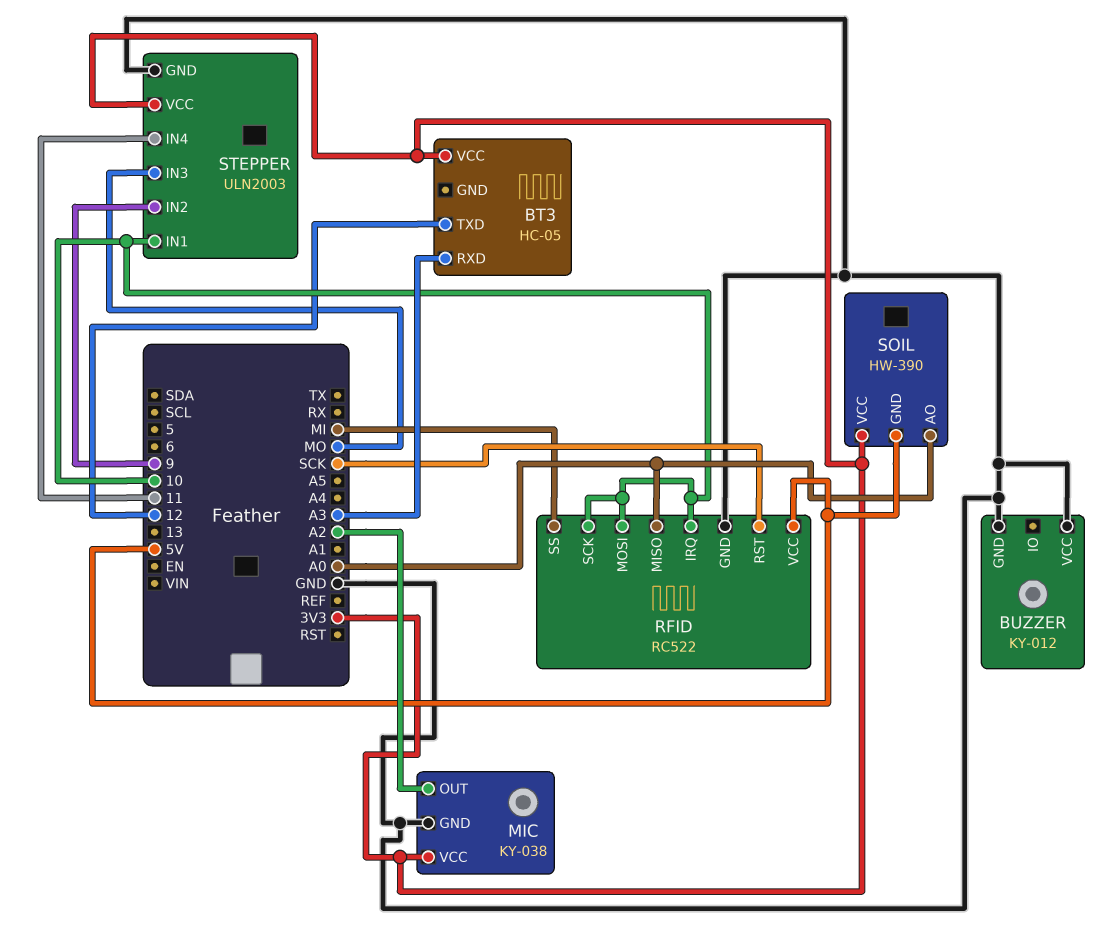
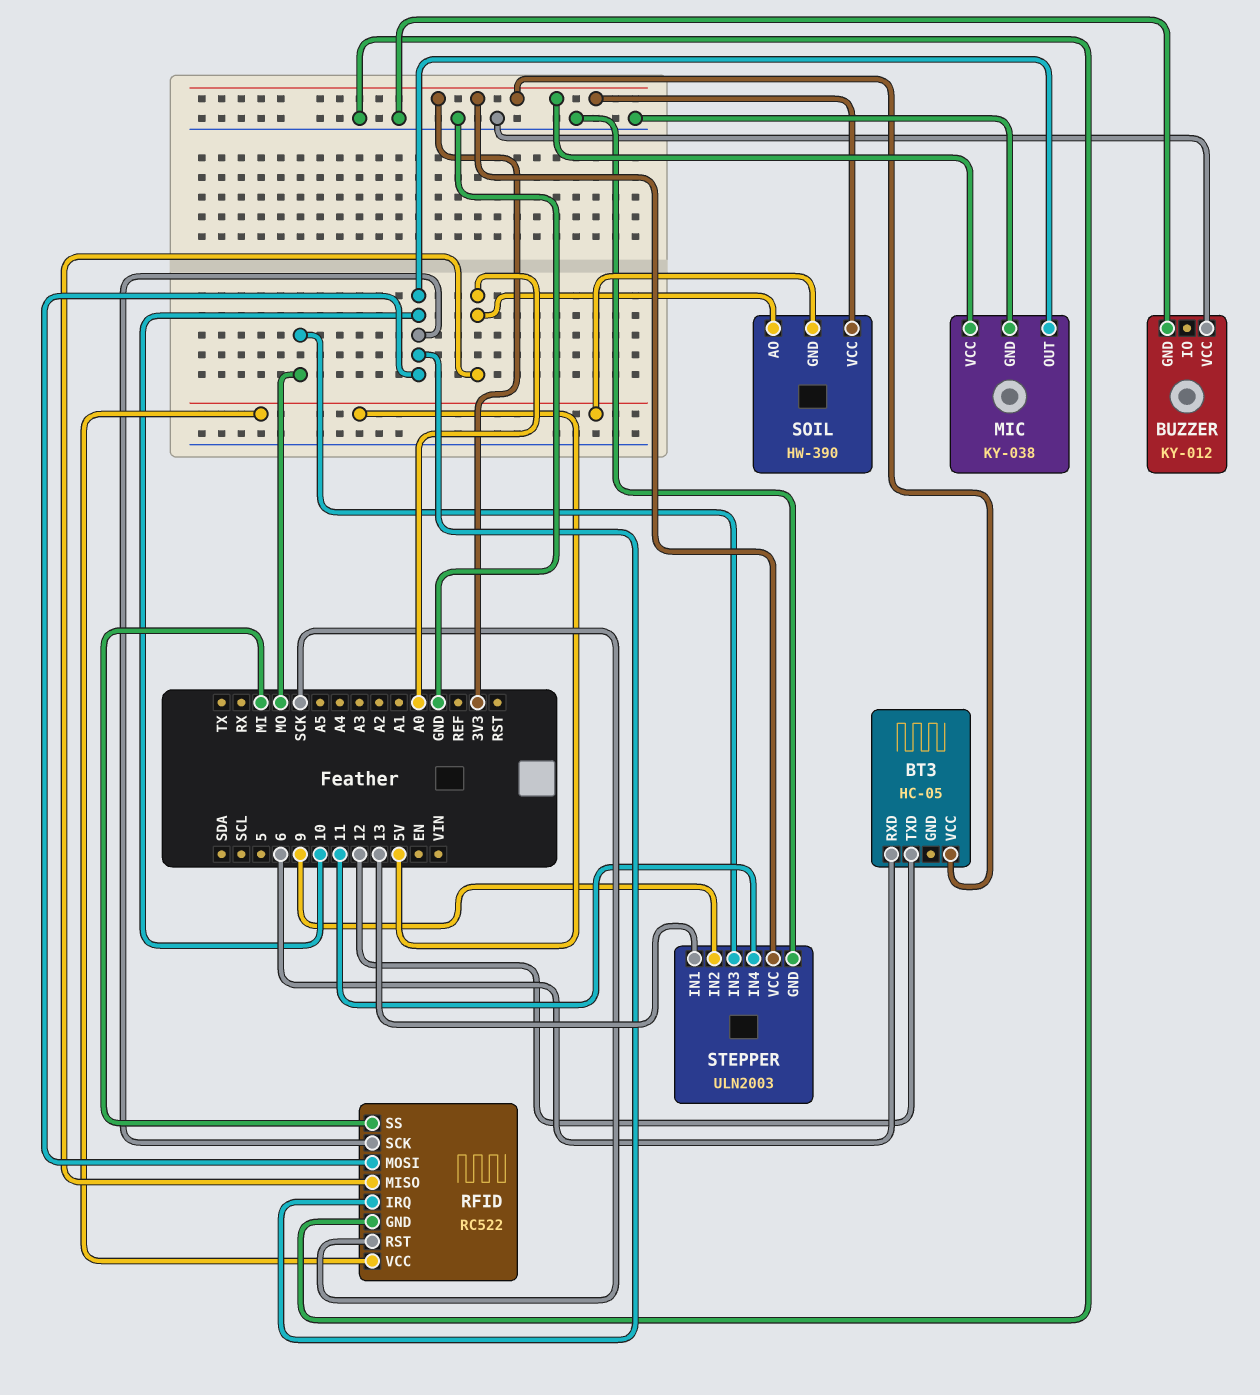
BT3 pin RXD: A3 -> 6
MIC pin OUT: A2 -> 10
STEPPER pin IN1: 10 -> 13

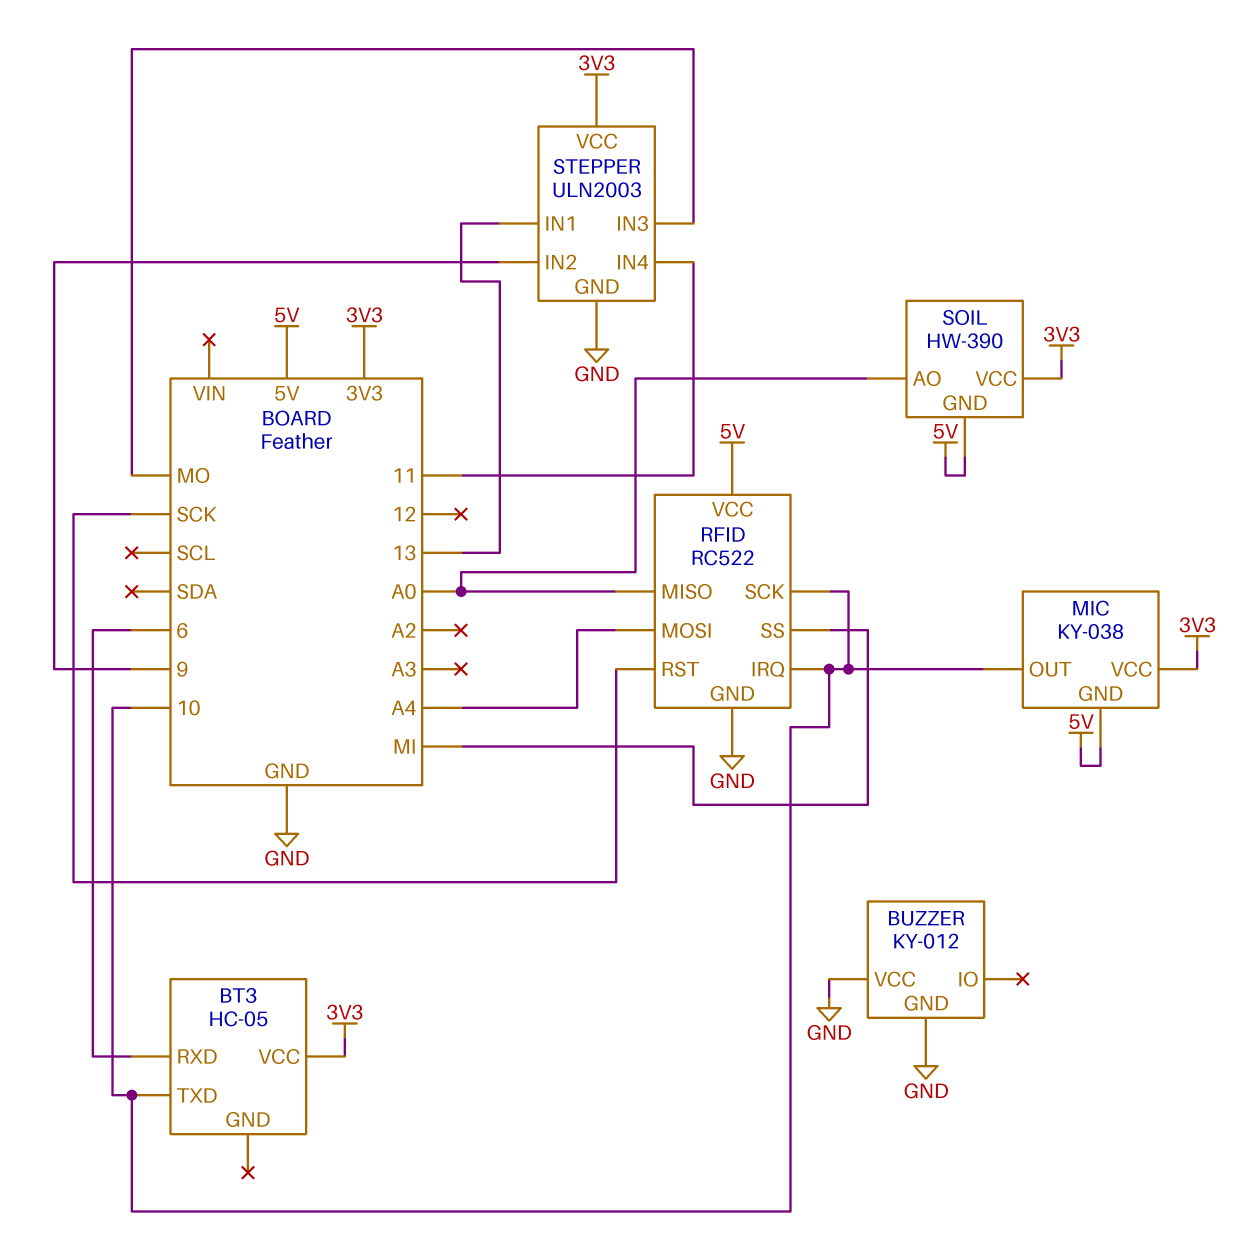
BT3 pin TXD: 12 -> 10
MIC pin GND: GND -> 5V
RFID pin MOSI: 10 -> A4

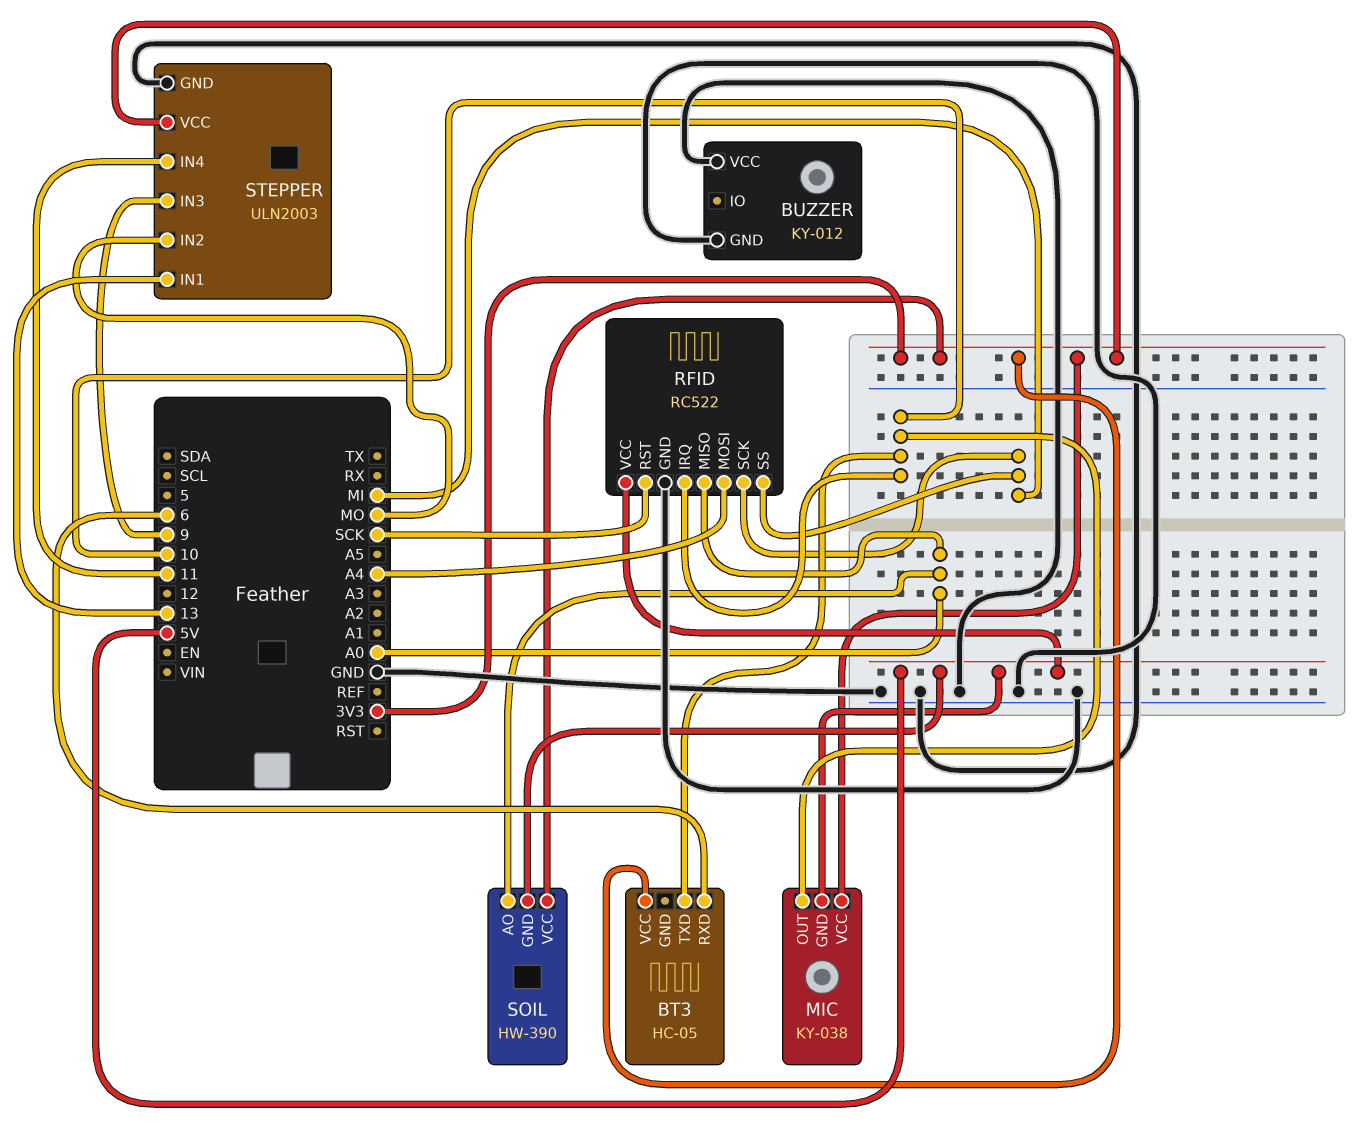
RFID pin SCK: 10 -> MI
STEPPER pin IN2: 9 -> MO
STEPPER pin IN3: MO -> 9

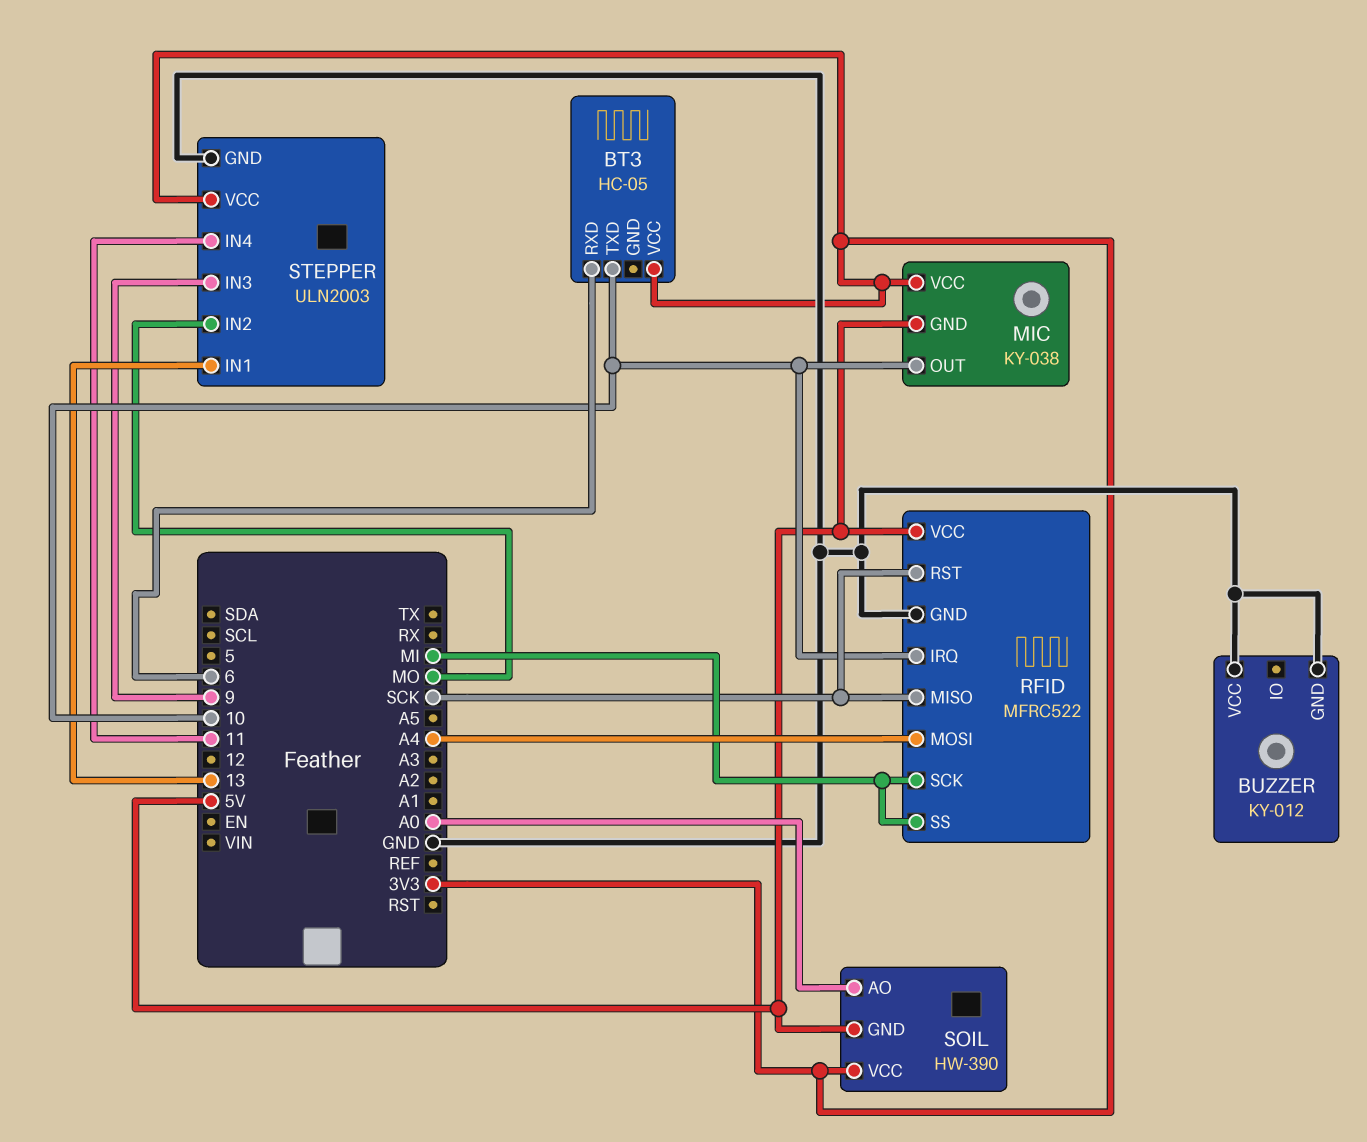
RFID: RC522 -> MFRC522
RFID pin MISO: A0 -> SCK

